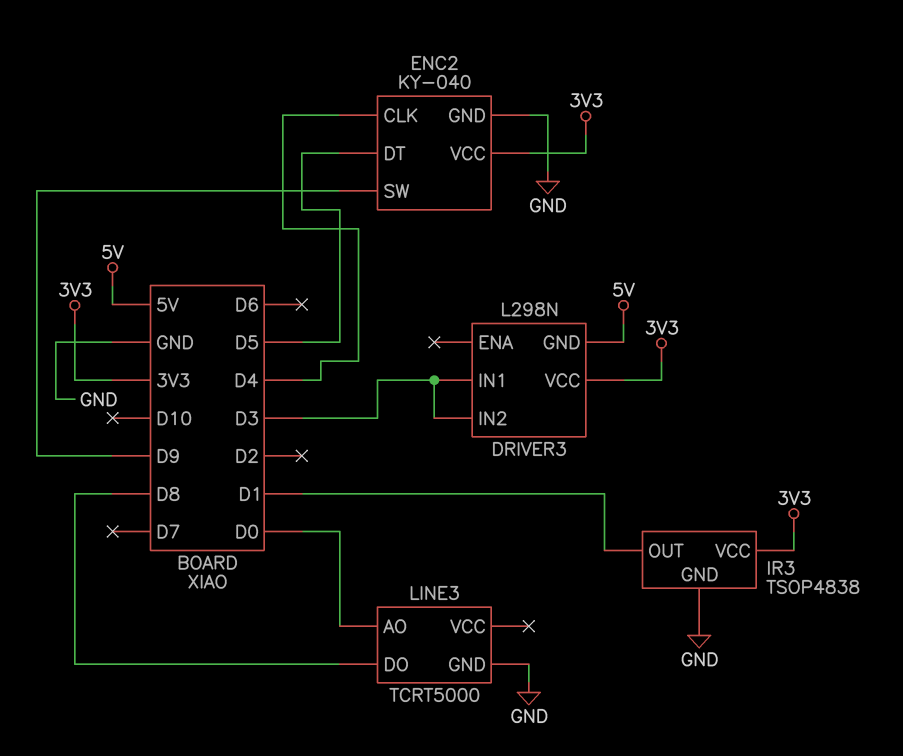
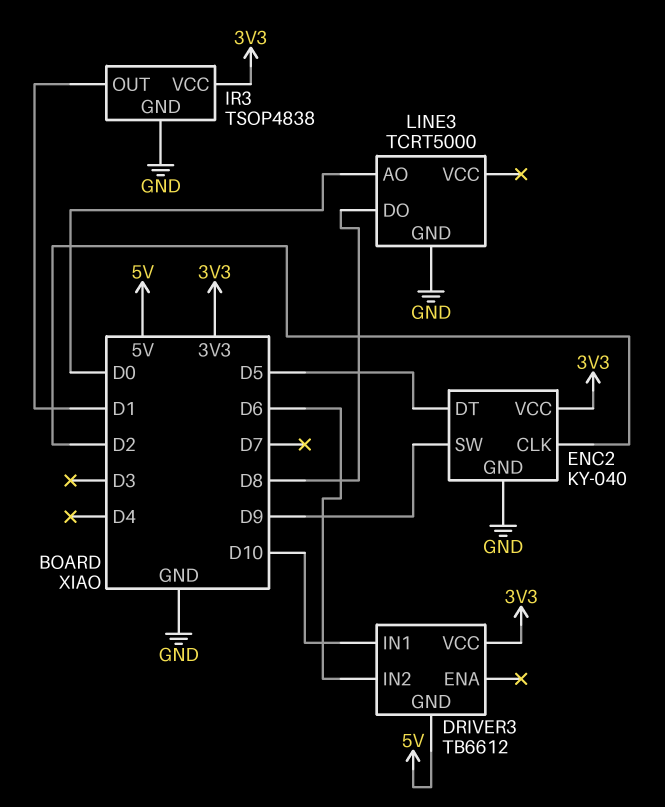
DRIVER3: L298N -> TB6612
DRIVER3 pin IN1: D3 -> D10
DRIVER3 pin IN2: D3 -> D6
ENC2 pin CLK: D4 -> D2

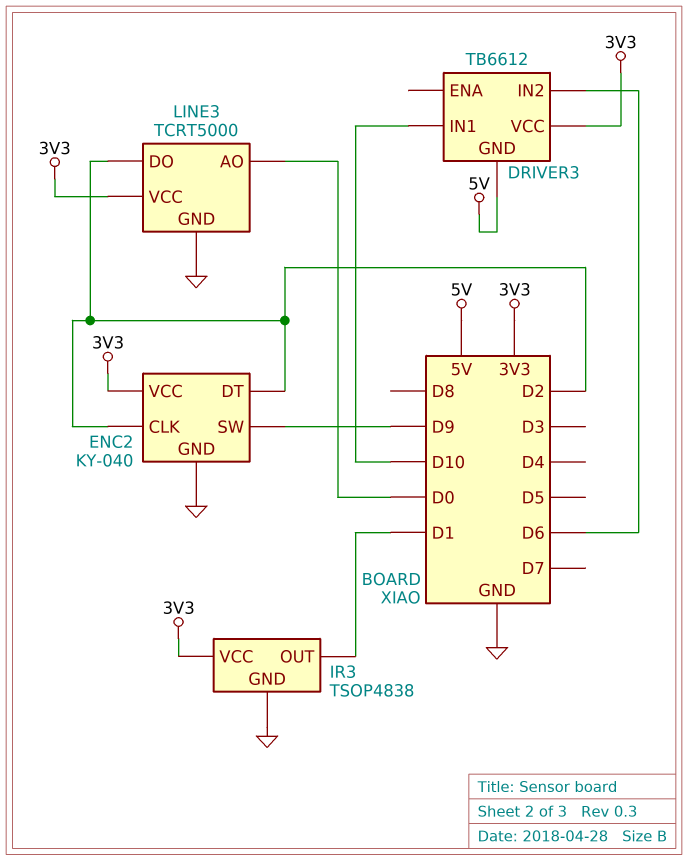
ENC2 pin DT: D5 -> D2
LINE3 pin DO: D8 -> D2
LINE3 pin VCC: none -> 3V3

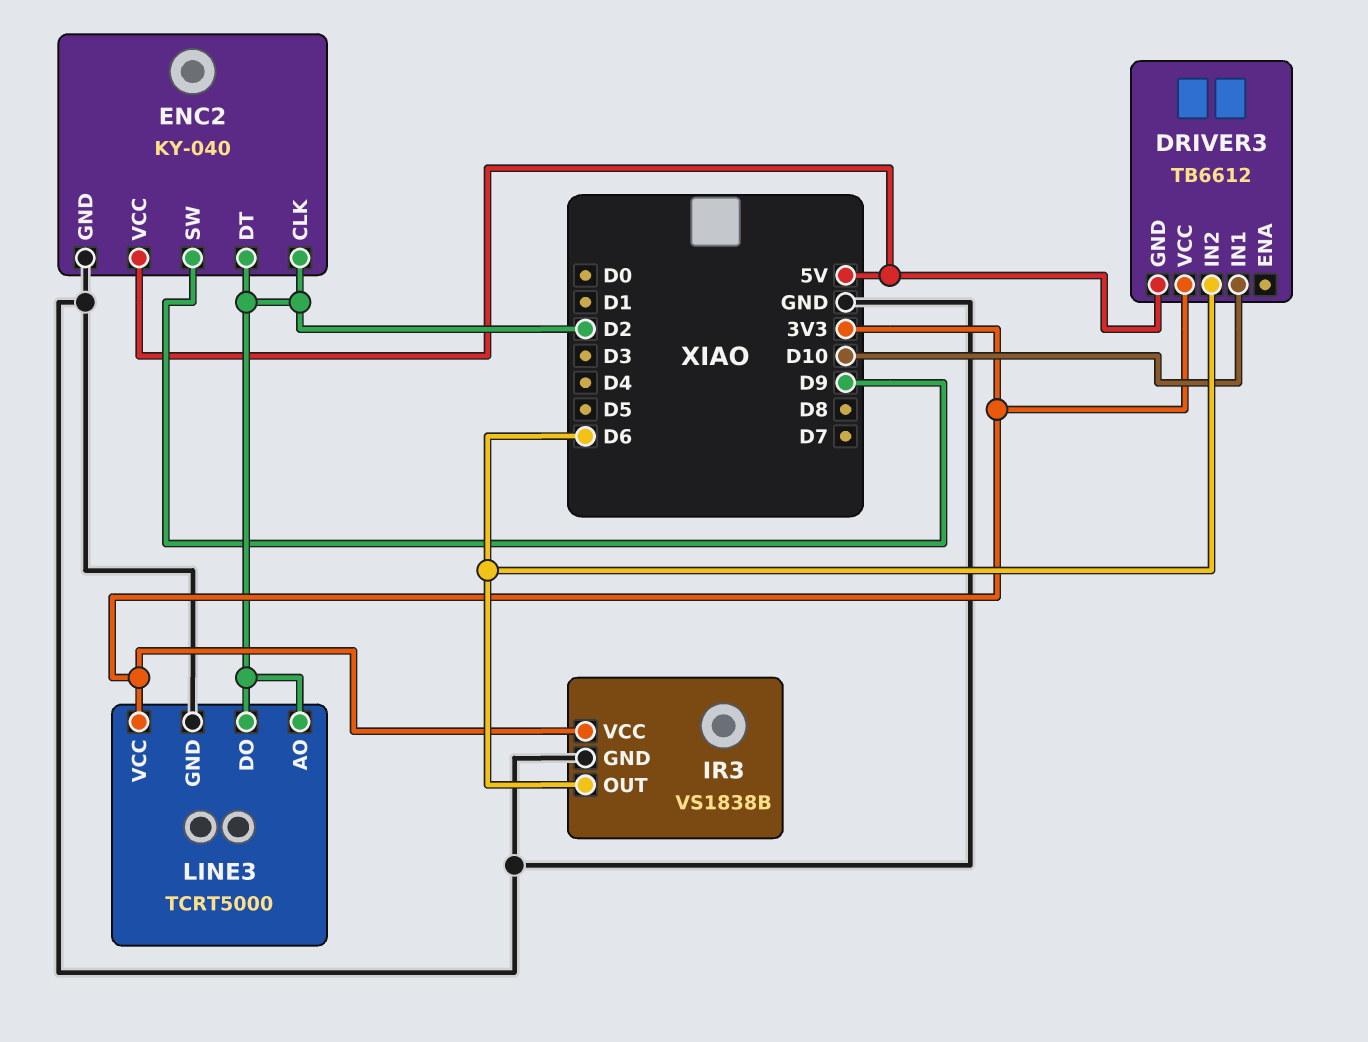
ENC2 pin VCC: 3V3 -> 5V
IR3: TSOP4838 -> VS1838B
IR3 pin OUT: D1 -> D6
LINE3 pin AO: D0 -> D2

